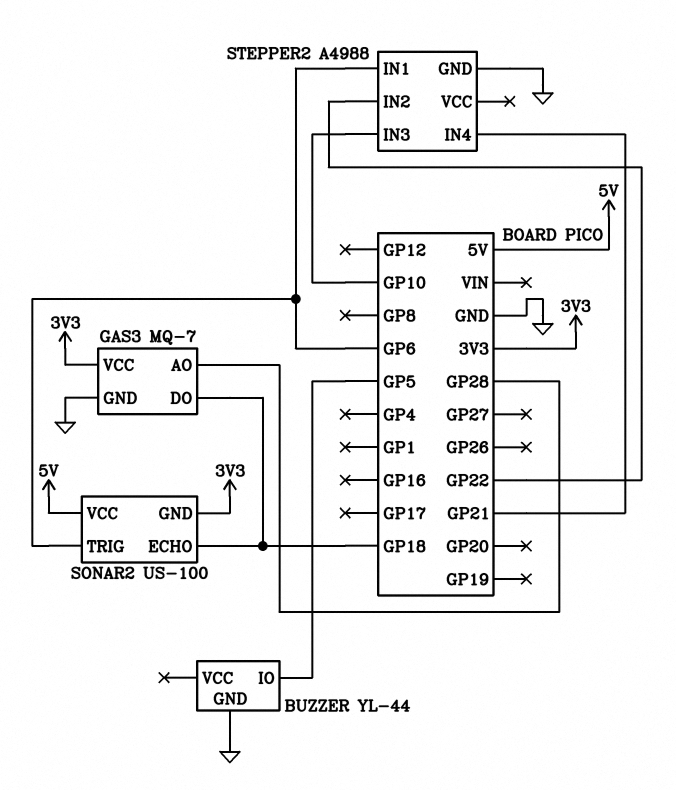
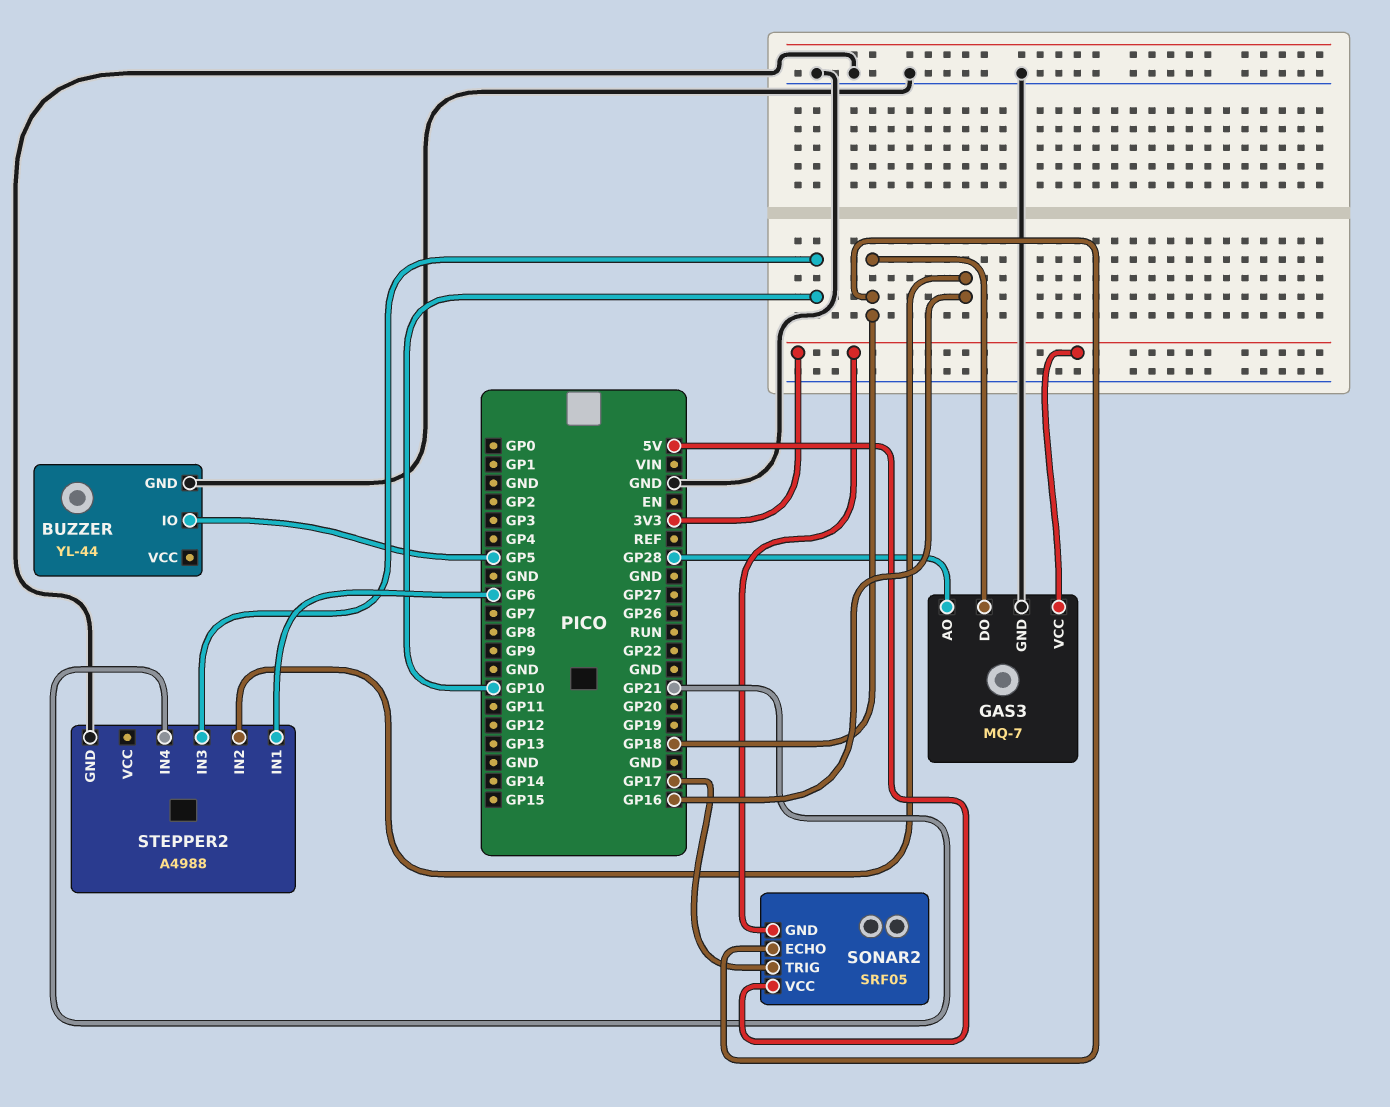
SONAR2: US-100 -> SRF05
SONAR2 pin TRIG: GP6 -> GP17
STEPPER2 pin IN2: GP22 -> GP16

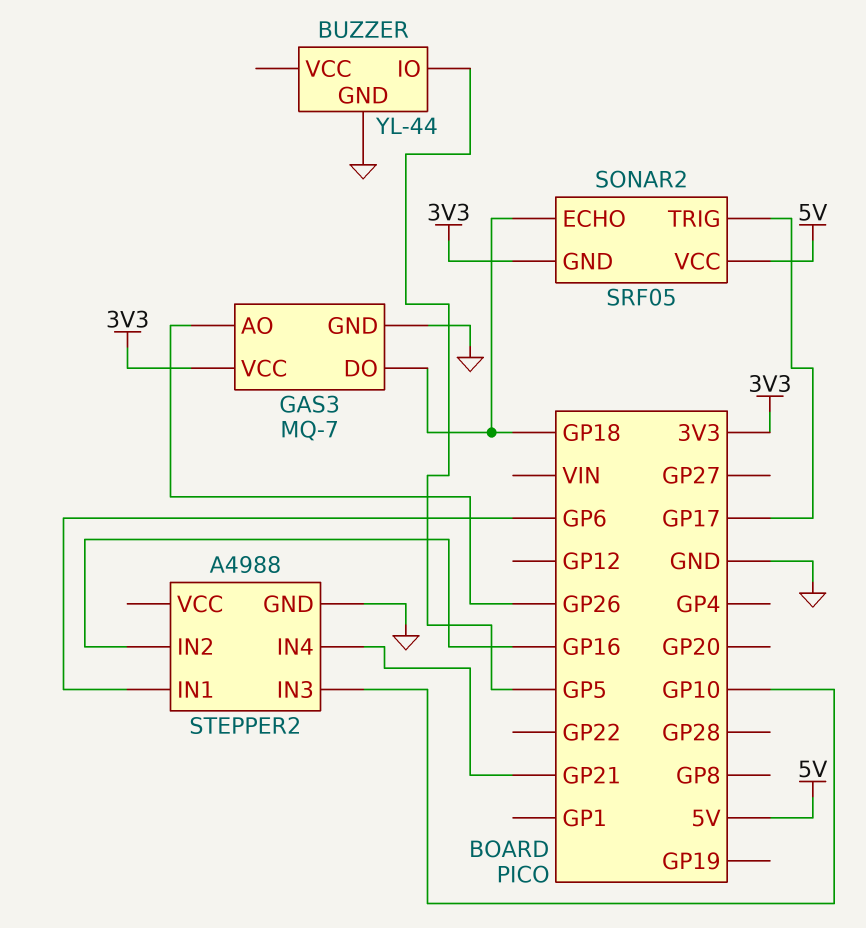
GAS3 pin AO: GP28 -> GP26

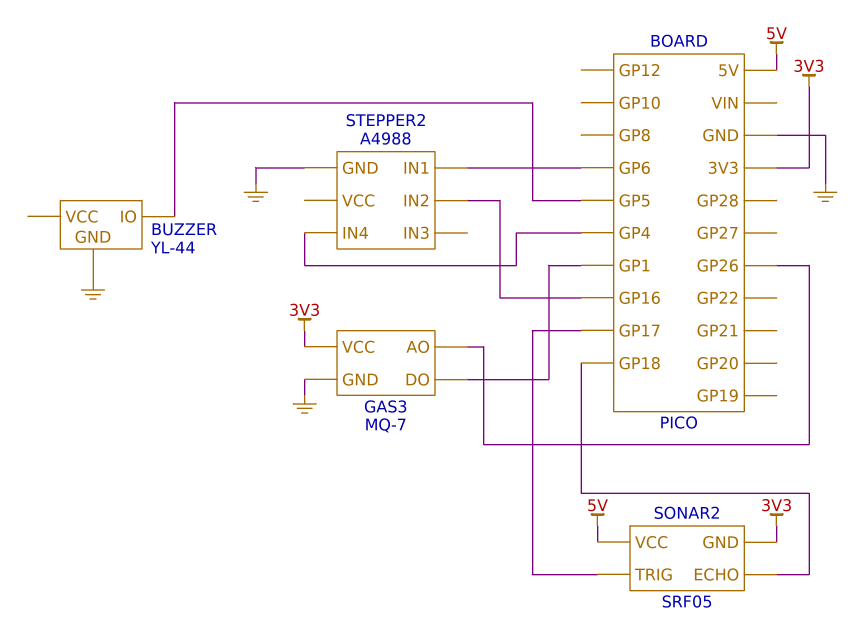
GAS3 pin DO: GP18 -> GP1
STEPPER2 pin IN3: GP10 -> none
STEPPER2 pin IN4: GP21 -> GP4

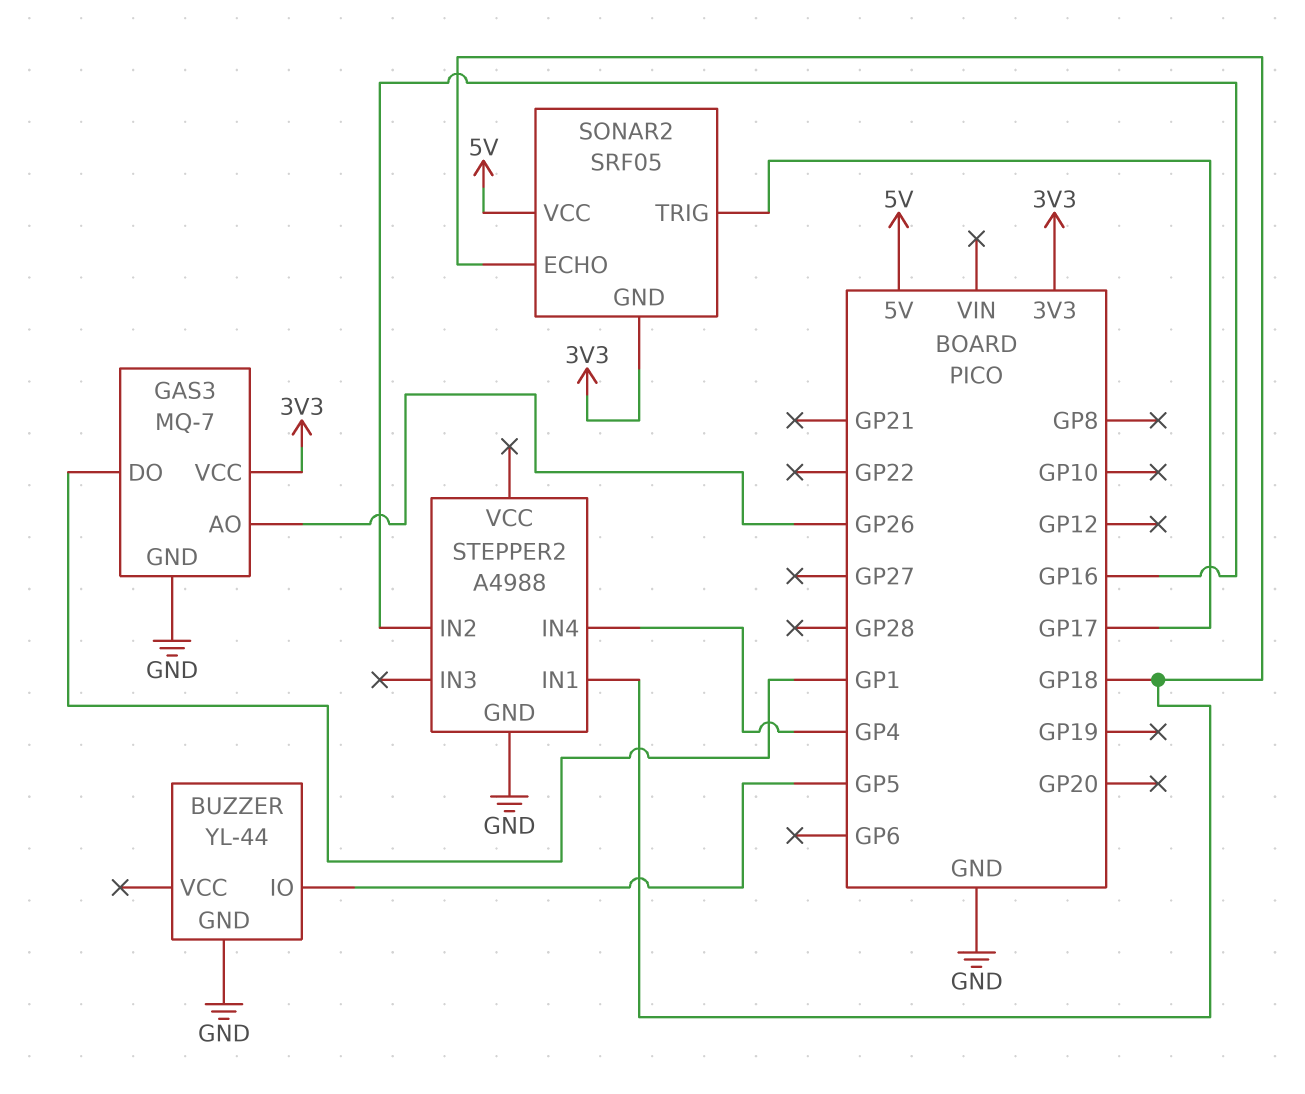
STEPPER2 pin IN1: GP6 -> GP18

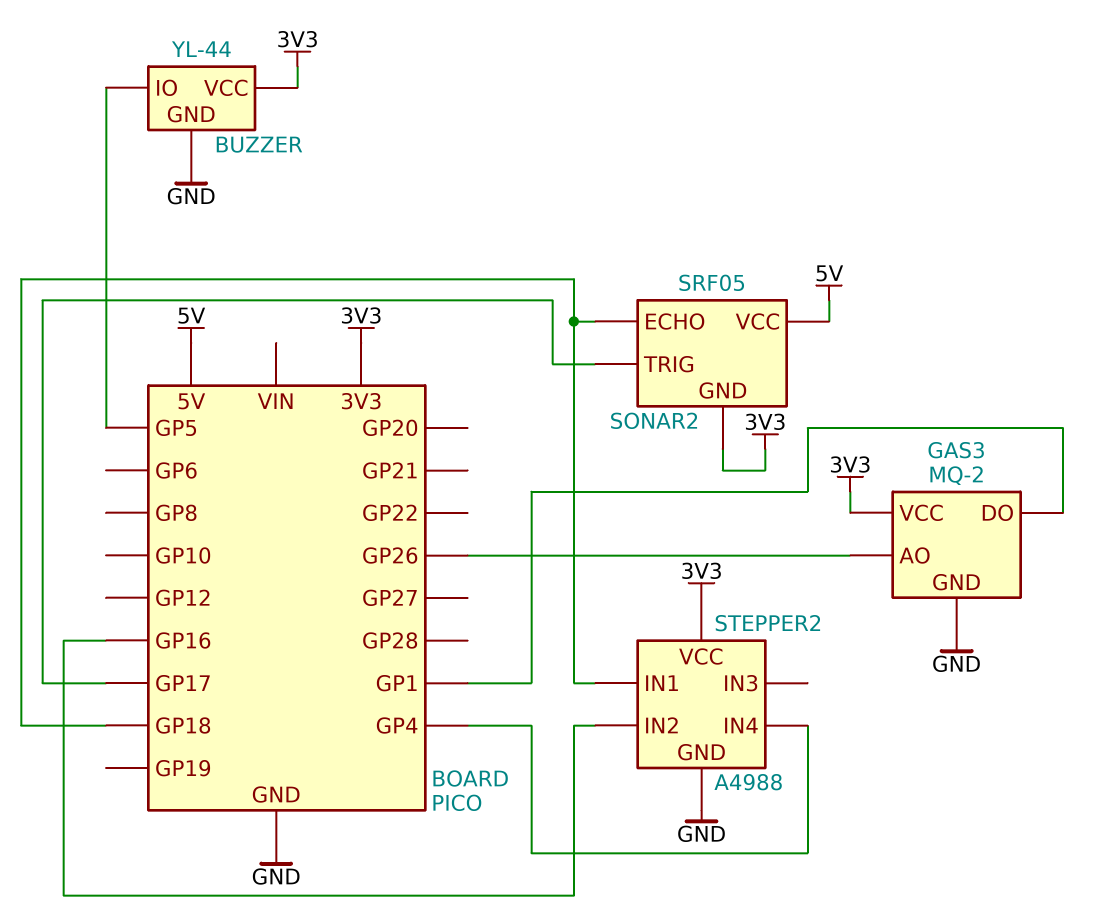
BUZZER pin VCC: none -> 3V3
GAS3: MQ-7 -> MQ-2
STEPPER2 pin VCC: none -> 3V3

